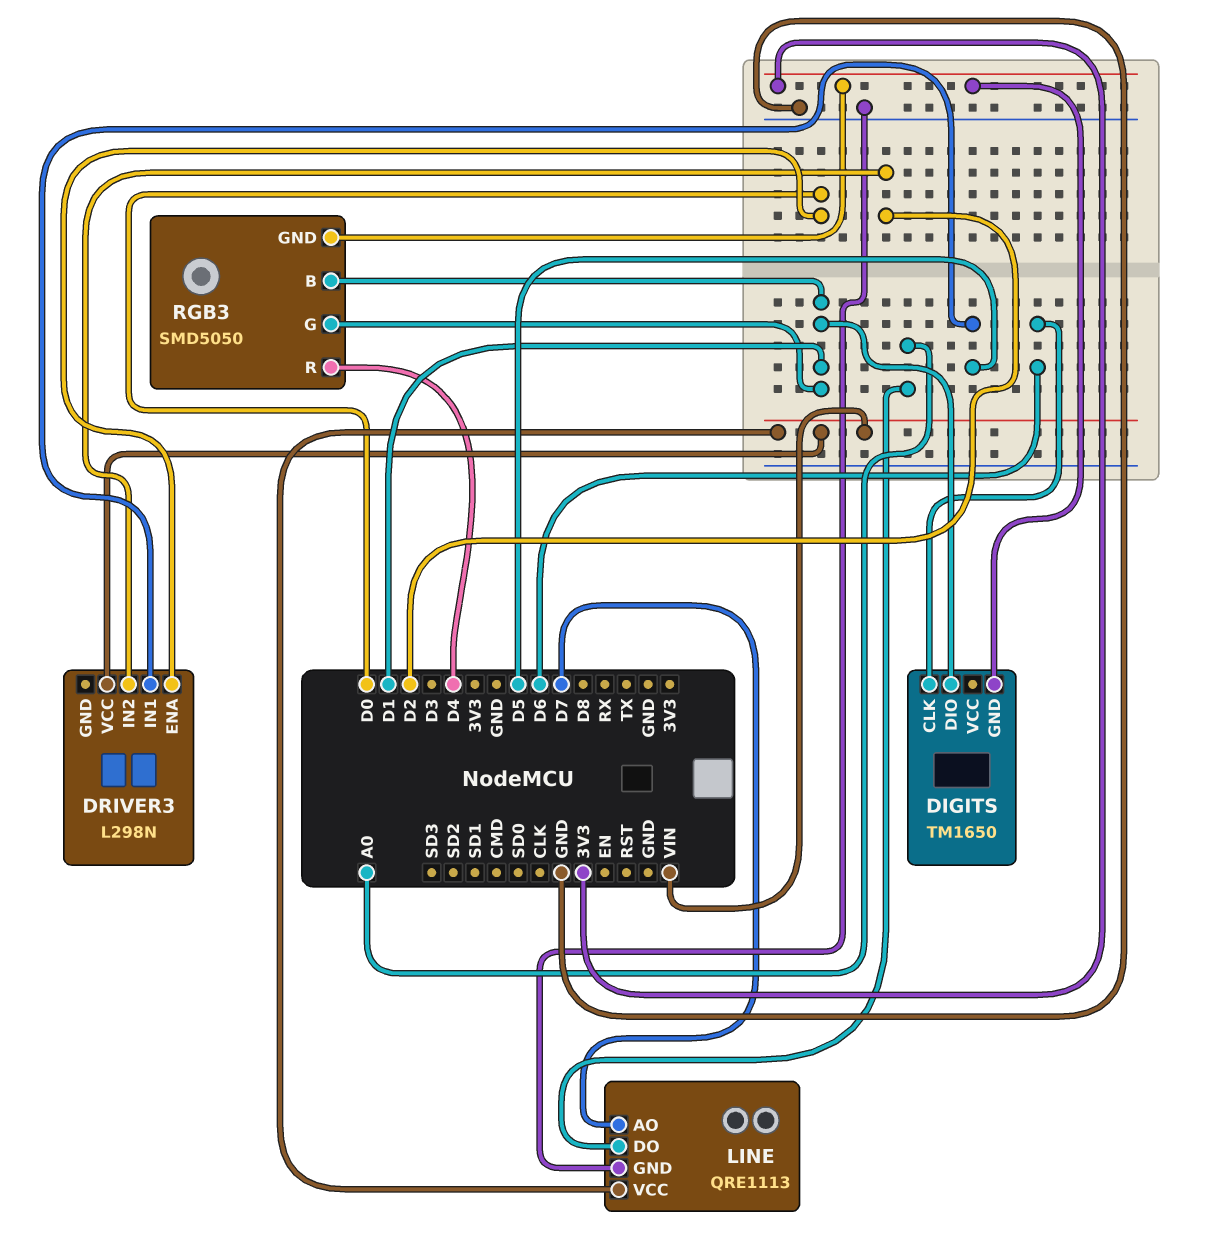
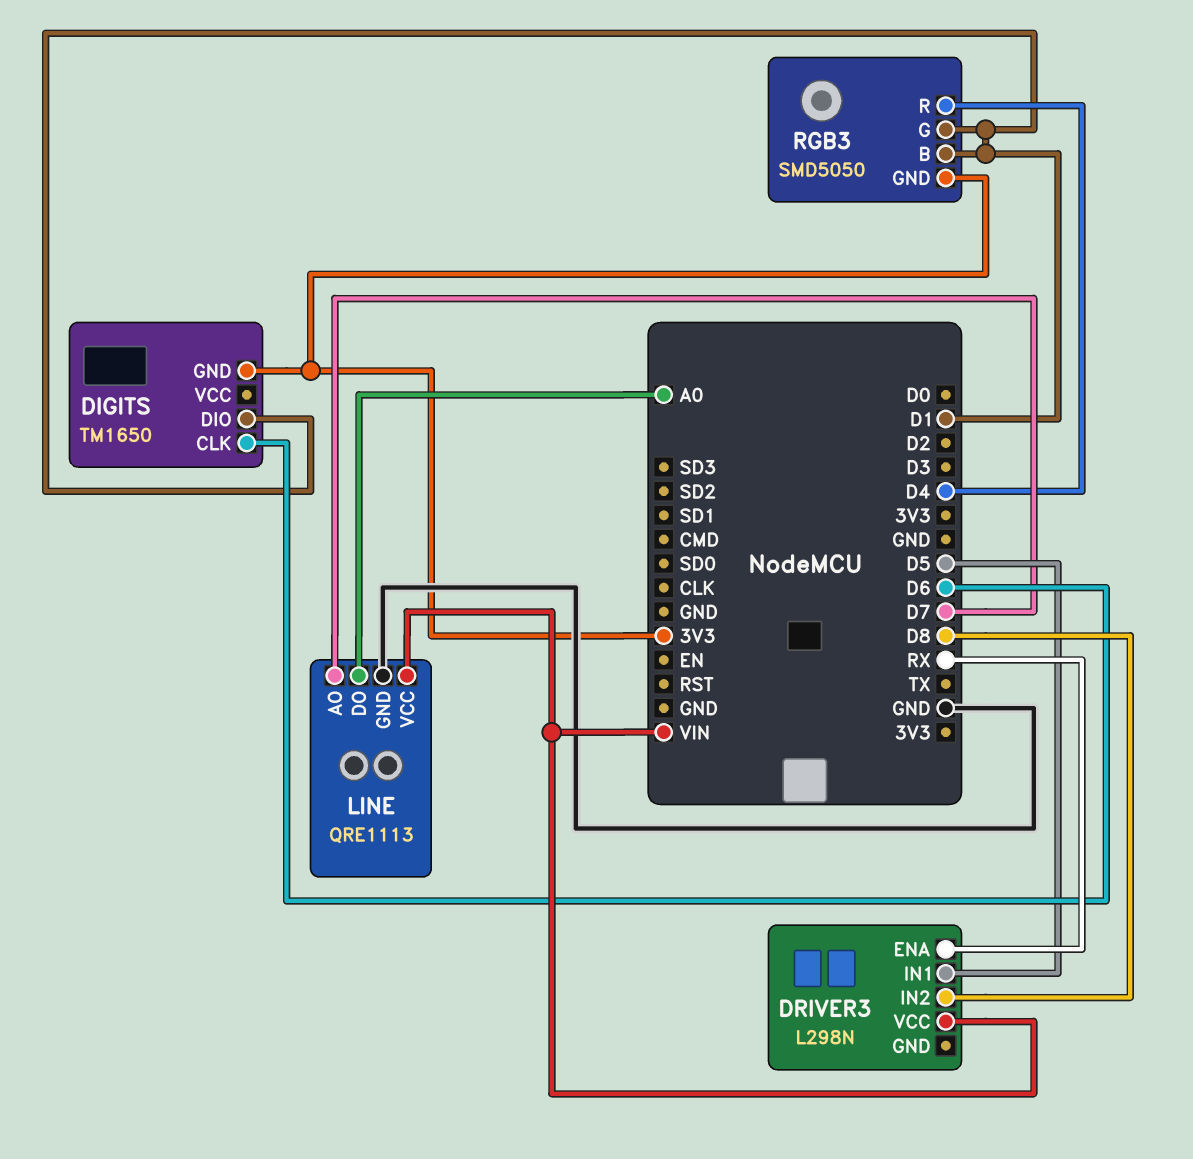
DRIVER3 pin ENA: D0 -> RX
DRIVER3 pin IN2: D2 -> D8

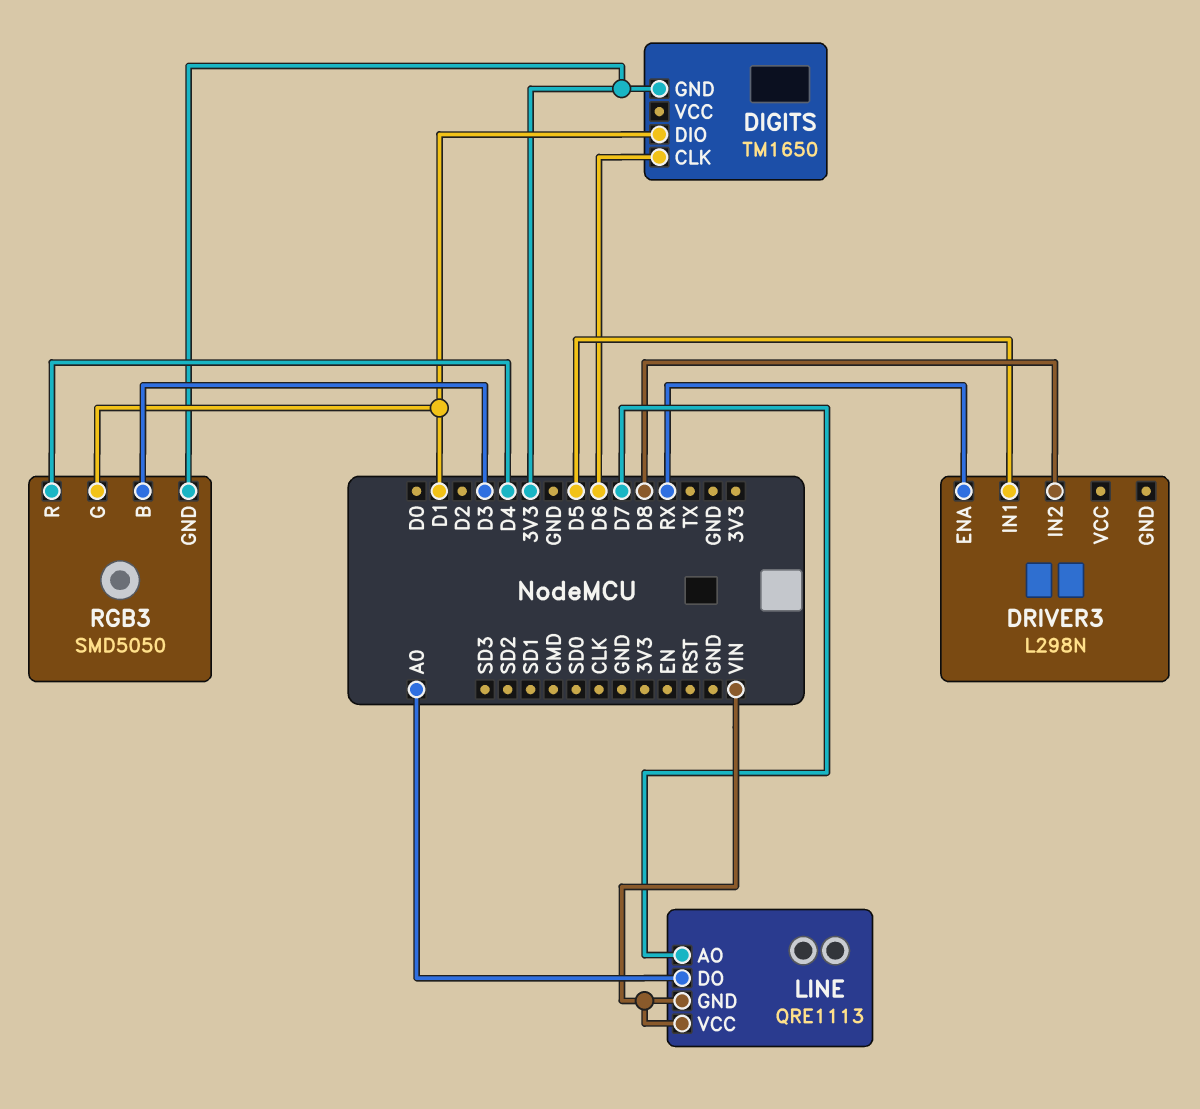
DRIVER3 pin VCC: VIN -> none
LINE pin GND: GND -> VIN
RGB3 pin B: D1 -> D3

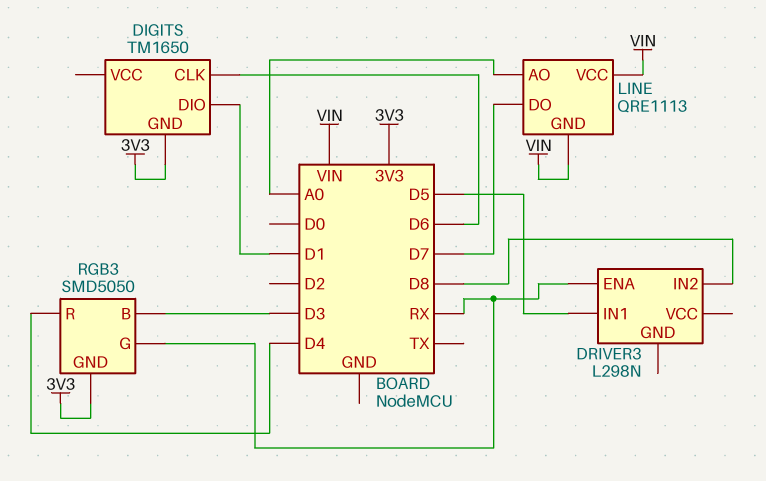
LINE pin AO: D7 -> A0
LINE pin DO: A0 -> D7
RGB3 pin G: D1 -> RX

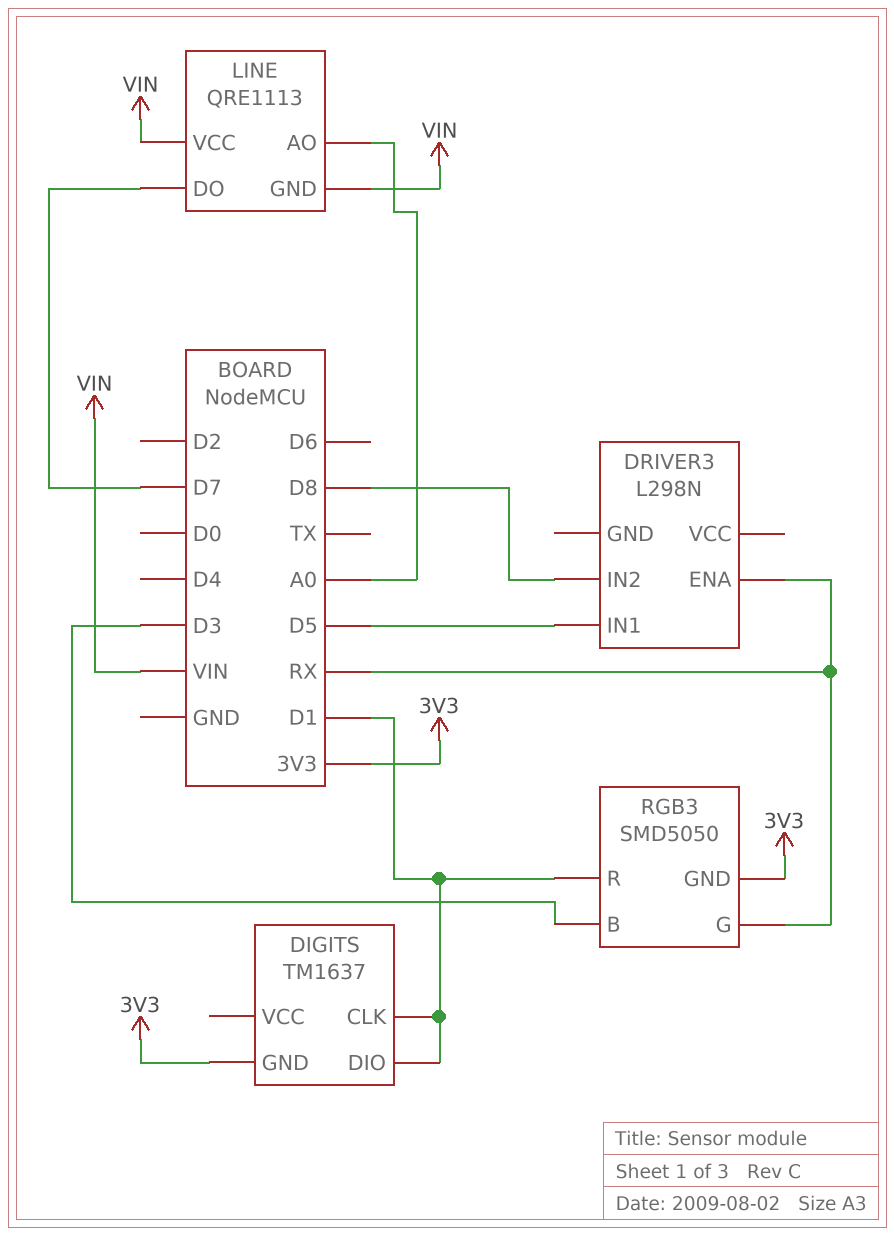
DIGITS: TM1650 -> TM1637
DIGITS pin CLK: D6 -> D1
RGB3 pin R: D4 -> D1

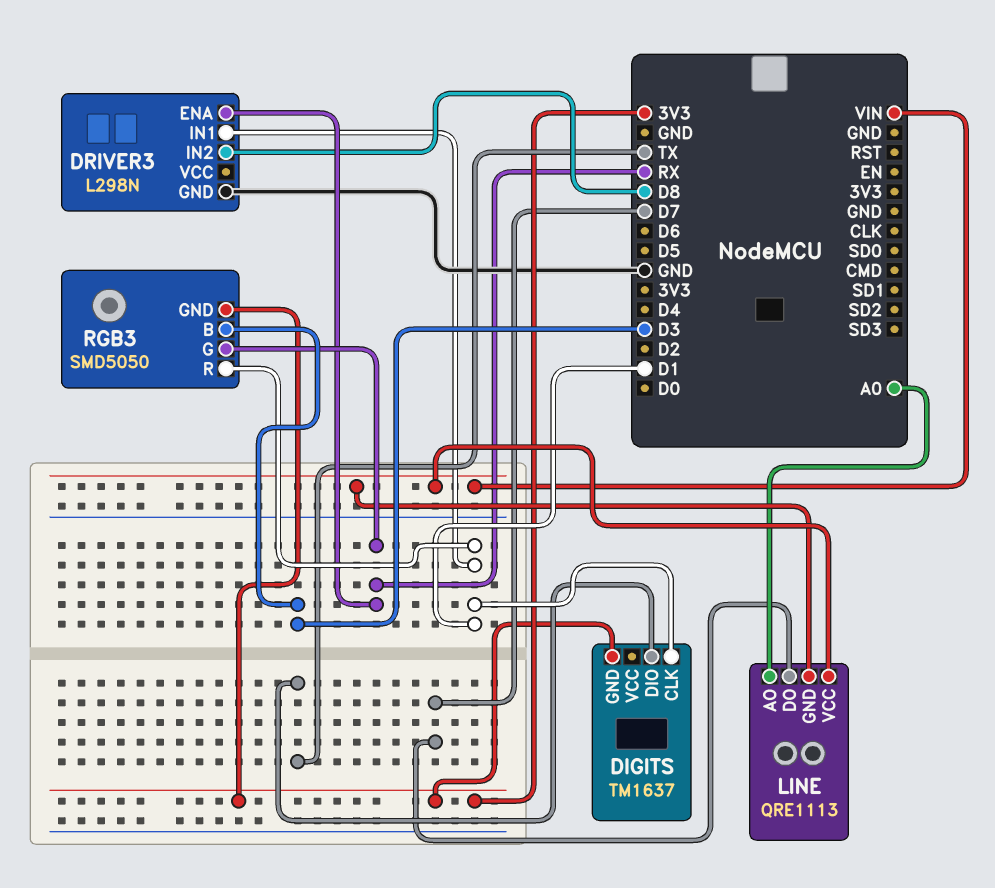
DIGITS pin DIO: D1 -> TX
DRIVER3 pin GND: none -> GND
DRIVER3 pin IN1: D5 -> D1

